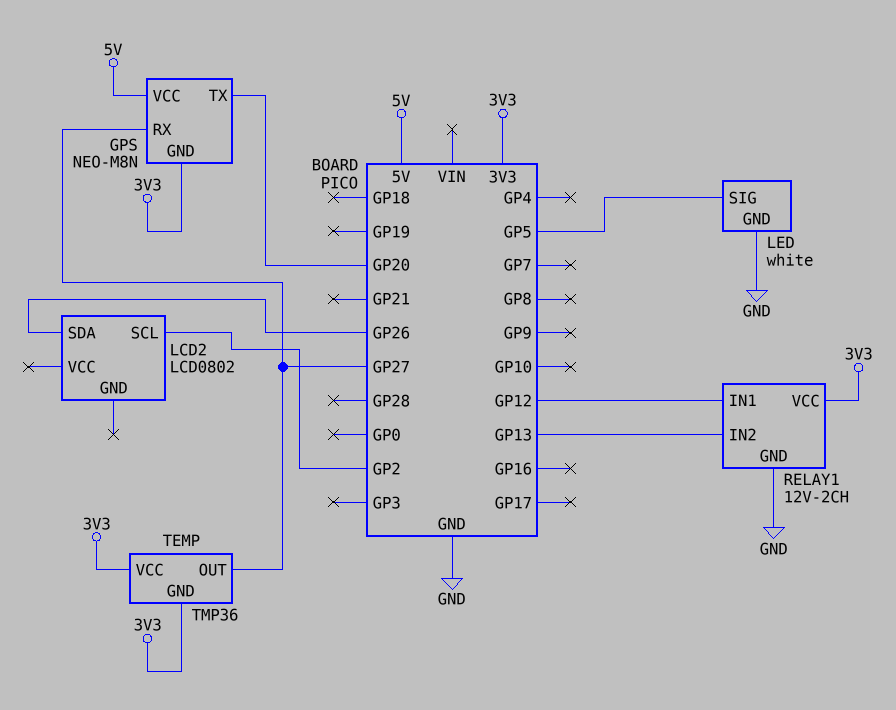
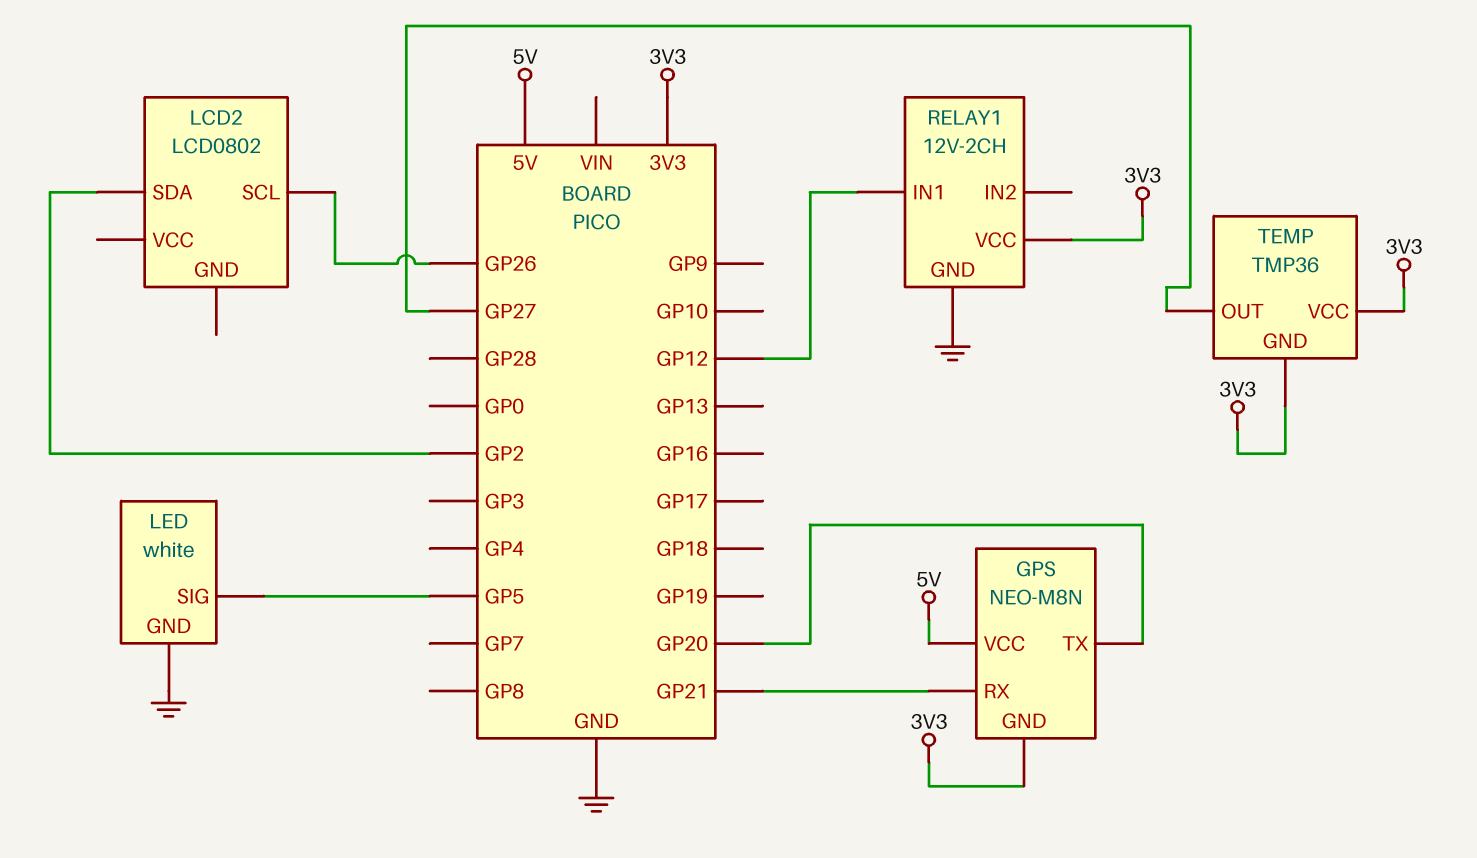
GPS pin RX: GP27 -> GP21
LCD2 pin SCL: GP2 -> GP26
LCD2 pin SDA: GP26 -> GP2
RELAY1 pin IN2: GP13 -> none

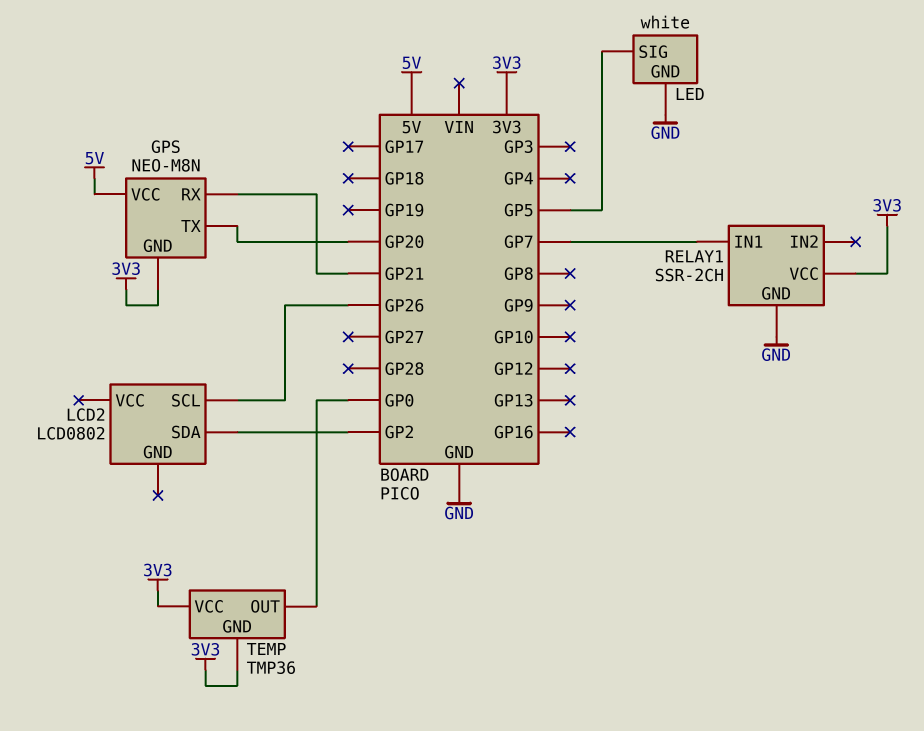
RELAY1: 12V-2CH -> SSR-2CH
RELAY1 pin IN1: GP12 -> GP7
TEMP pin OUT: GP27 -> GP0

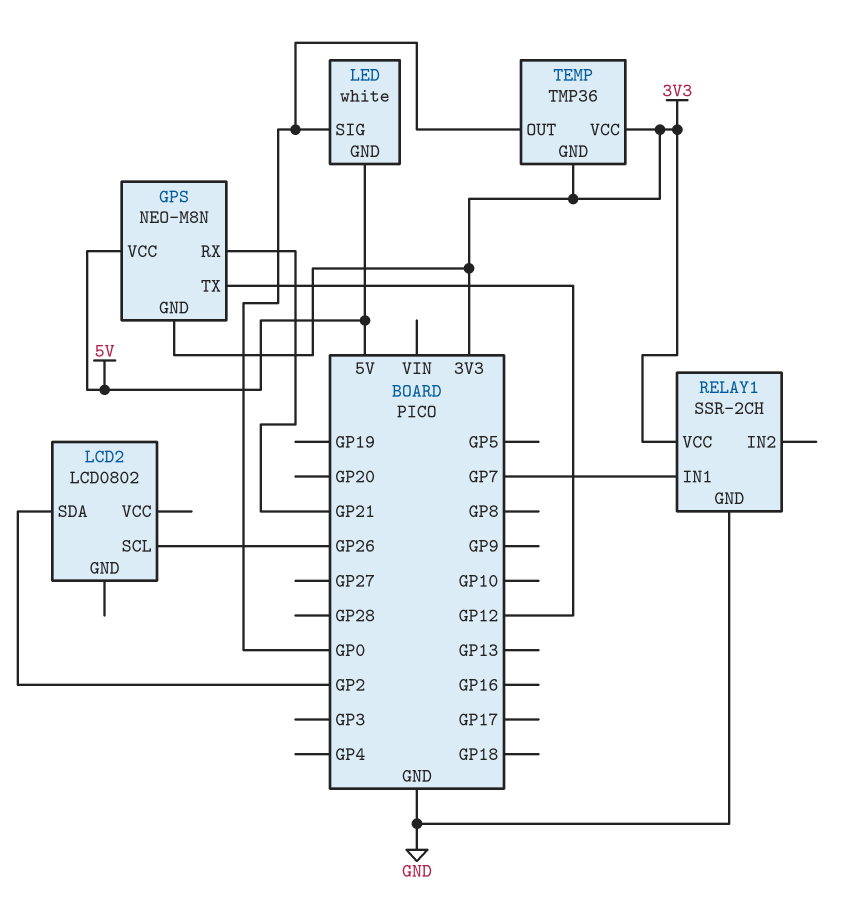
GPS pin TX: GP20 -> GP12
LED pin GND: GND -> 5V
LED pin SIG: GP5 -> GP0

